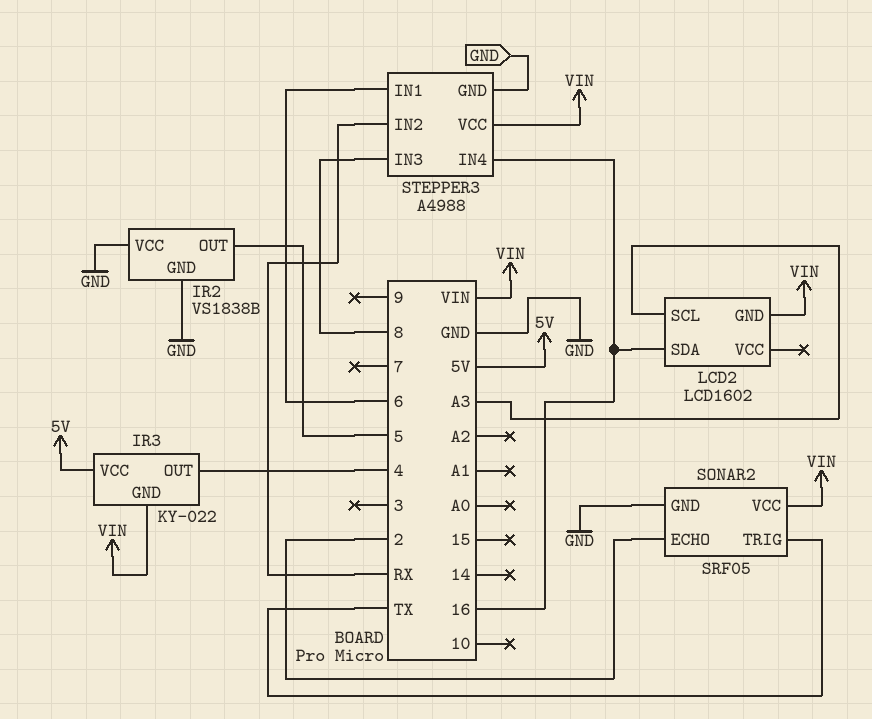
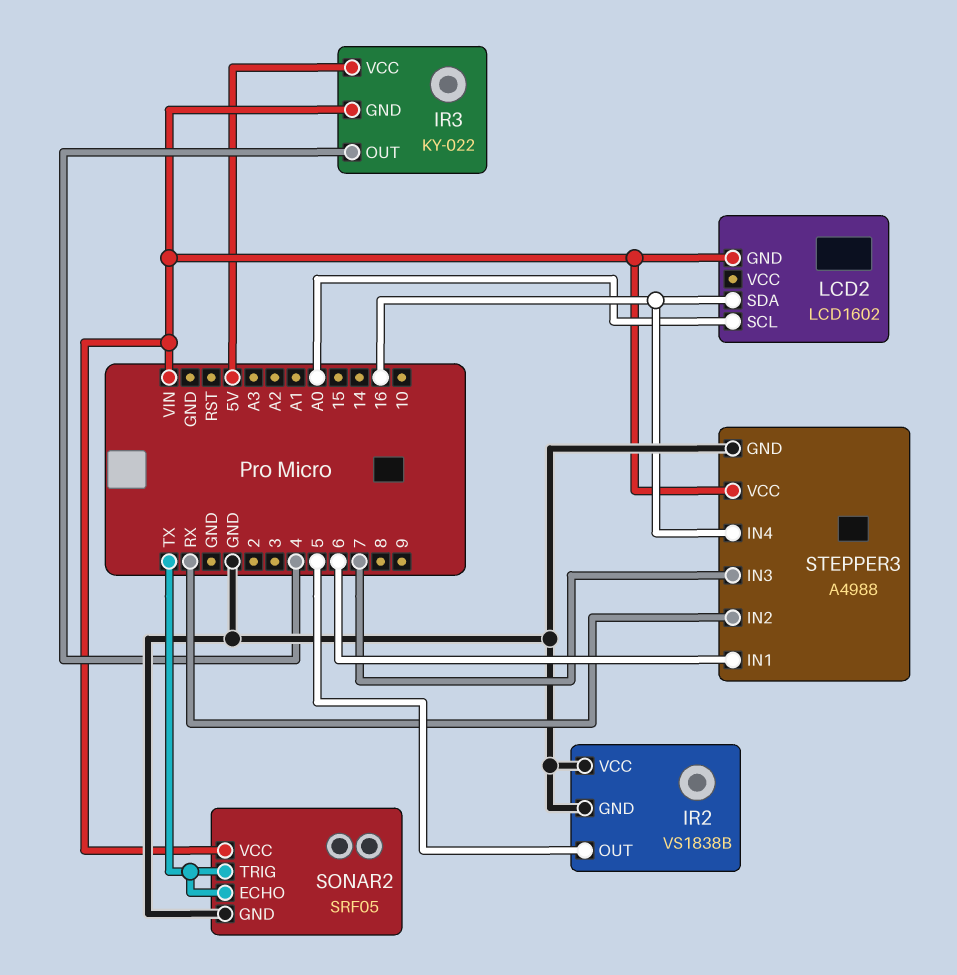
LCD2 pin SCL: A3 -> A0
SONAR2 pin ECHO: 2 -> TX
STEPPER3 pin IN3: 8 -> 7

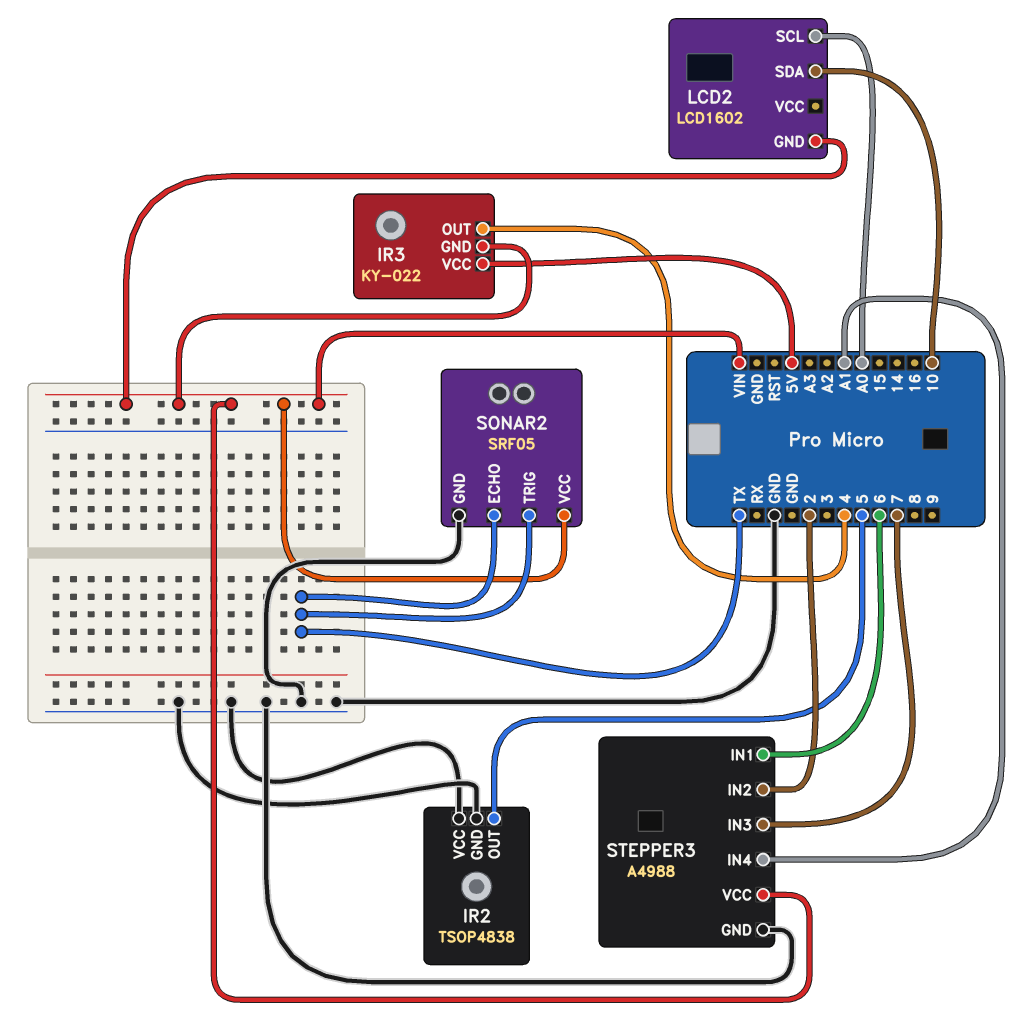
IR2: VS1838B -> TSOP4838
LCD2 pin SDA: 16 -> 10
STEPPER3 pin IN2: RX -> 2
STEPPER3 pin IN4: 16 -> A1

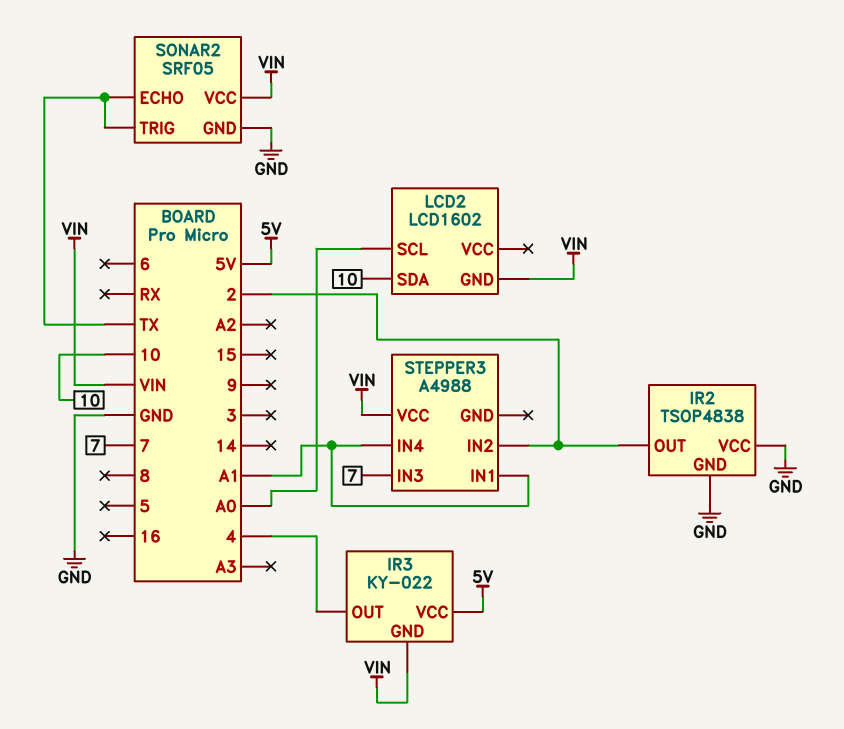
IR2 pin OUT: 5 -> 2
STEPPER3 pin GND: GND -> none
STEPPER3 pin IN1: 6 -> A1

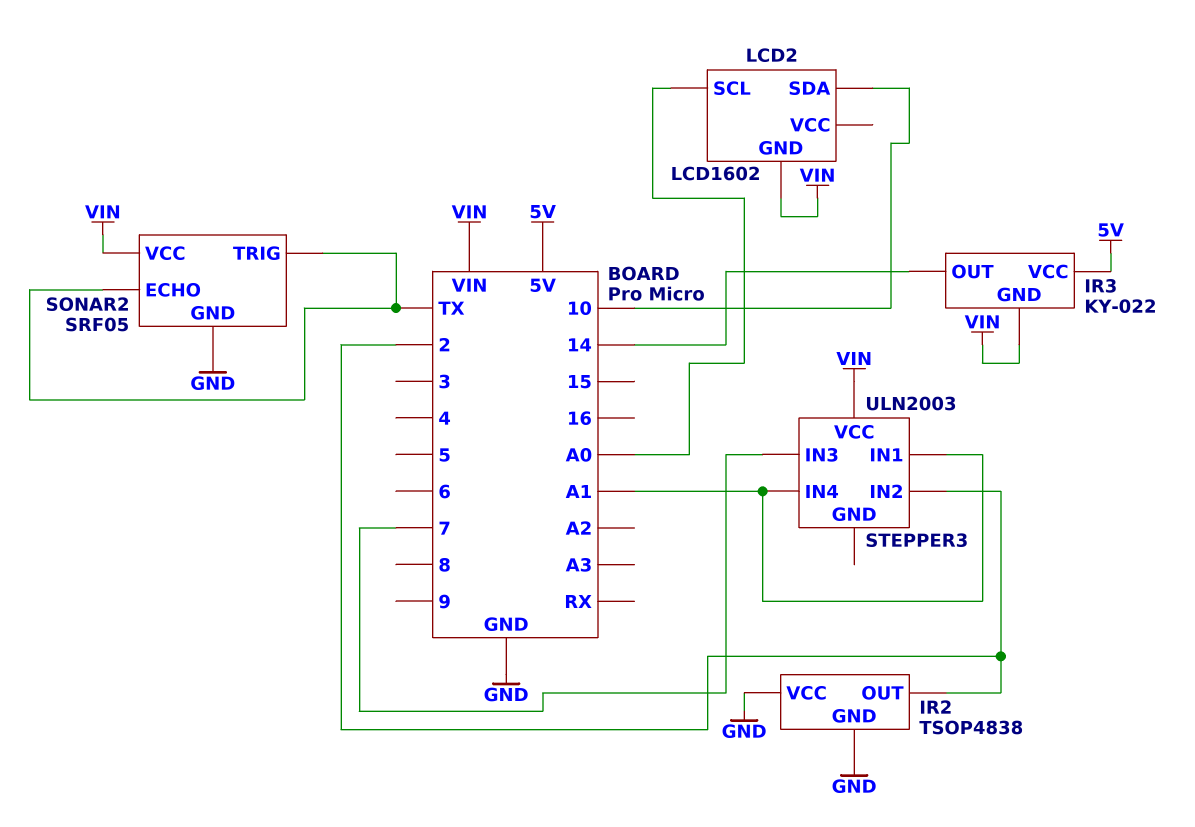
IR3 pin OUT: 4 -> 14
STEPPER3: A4988 -> ULN2003

